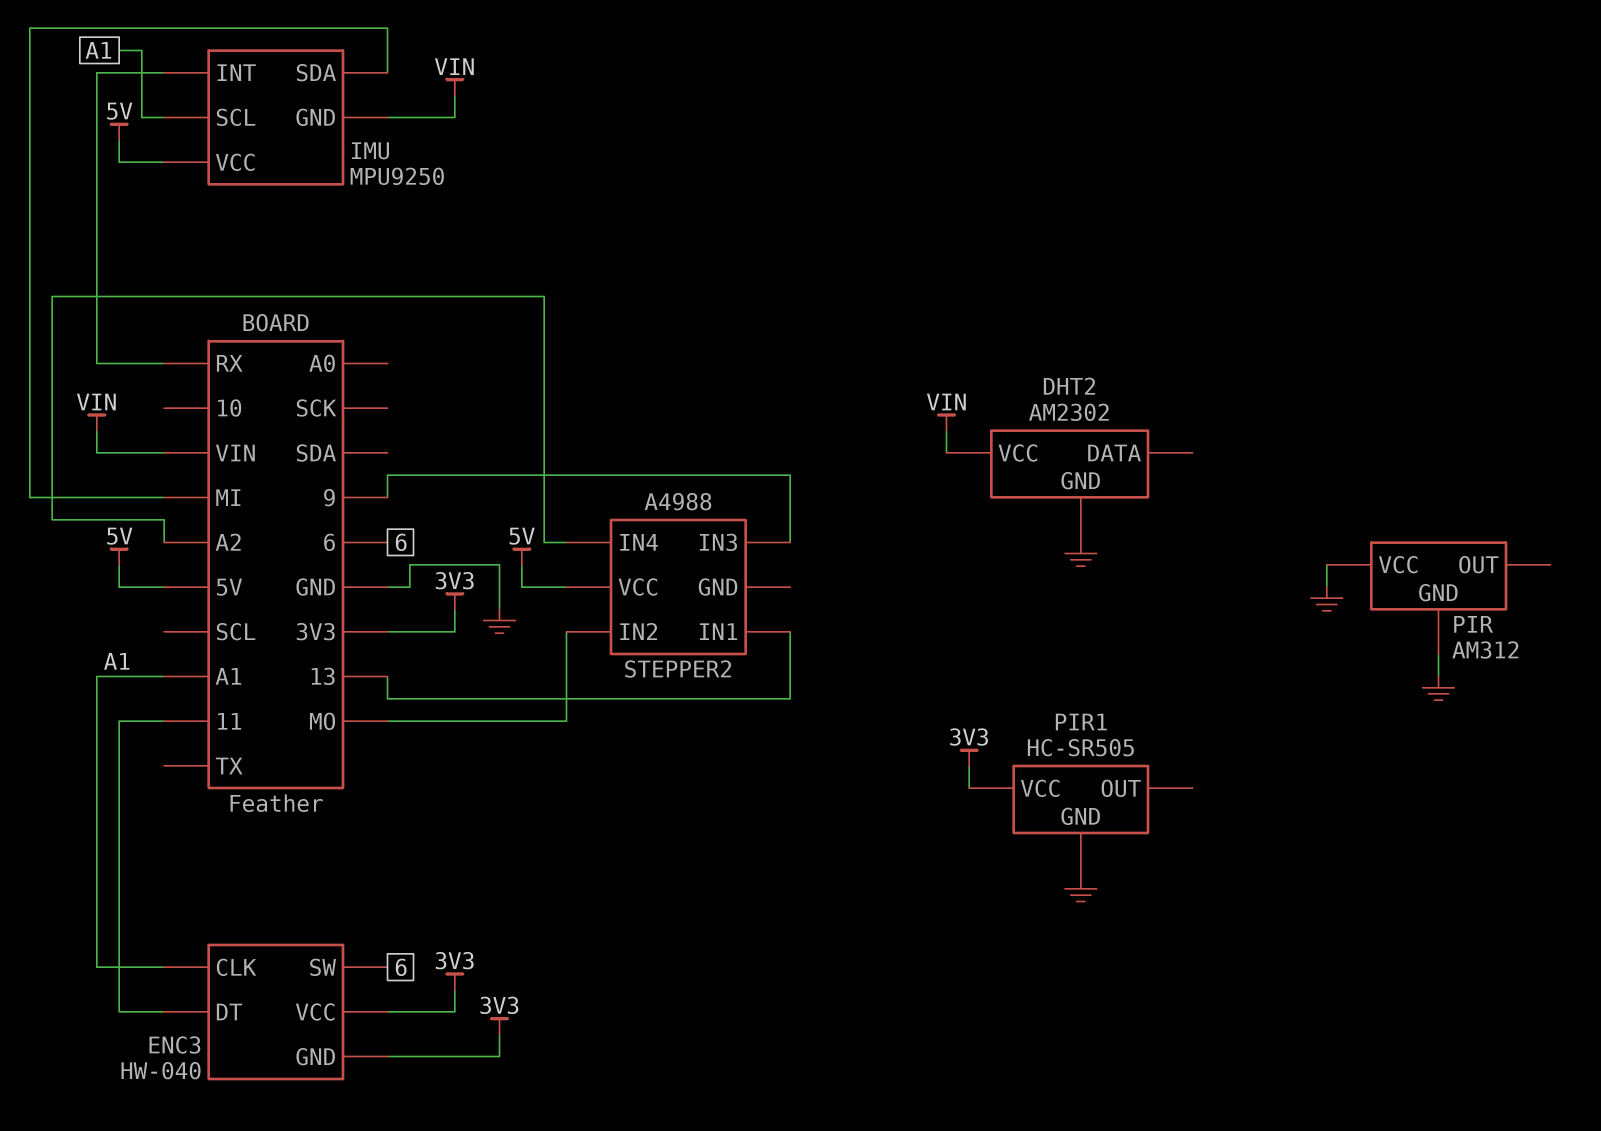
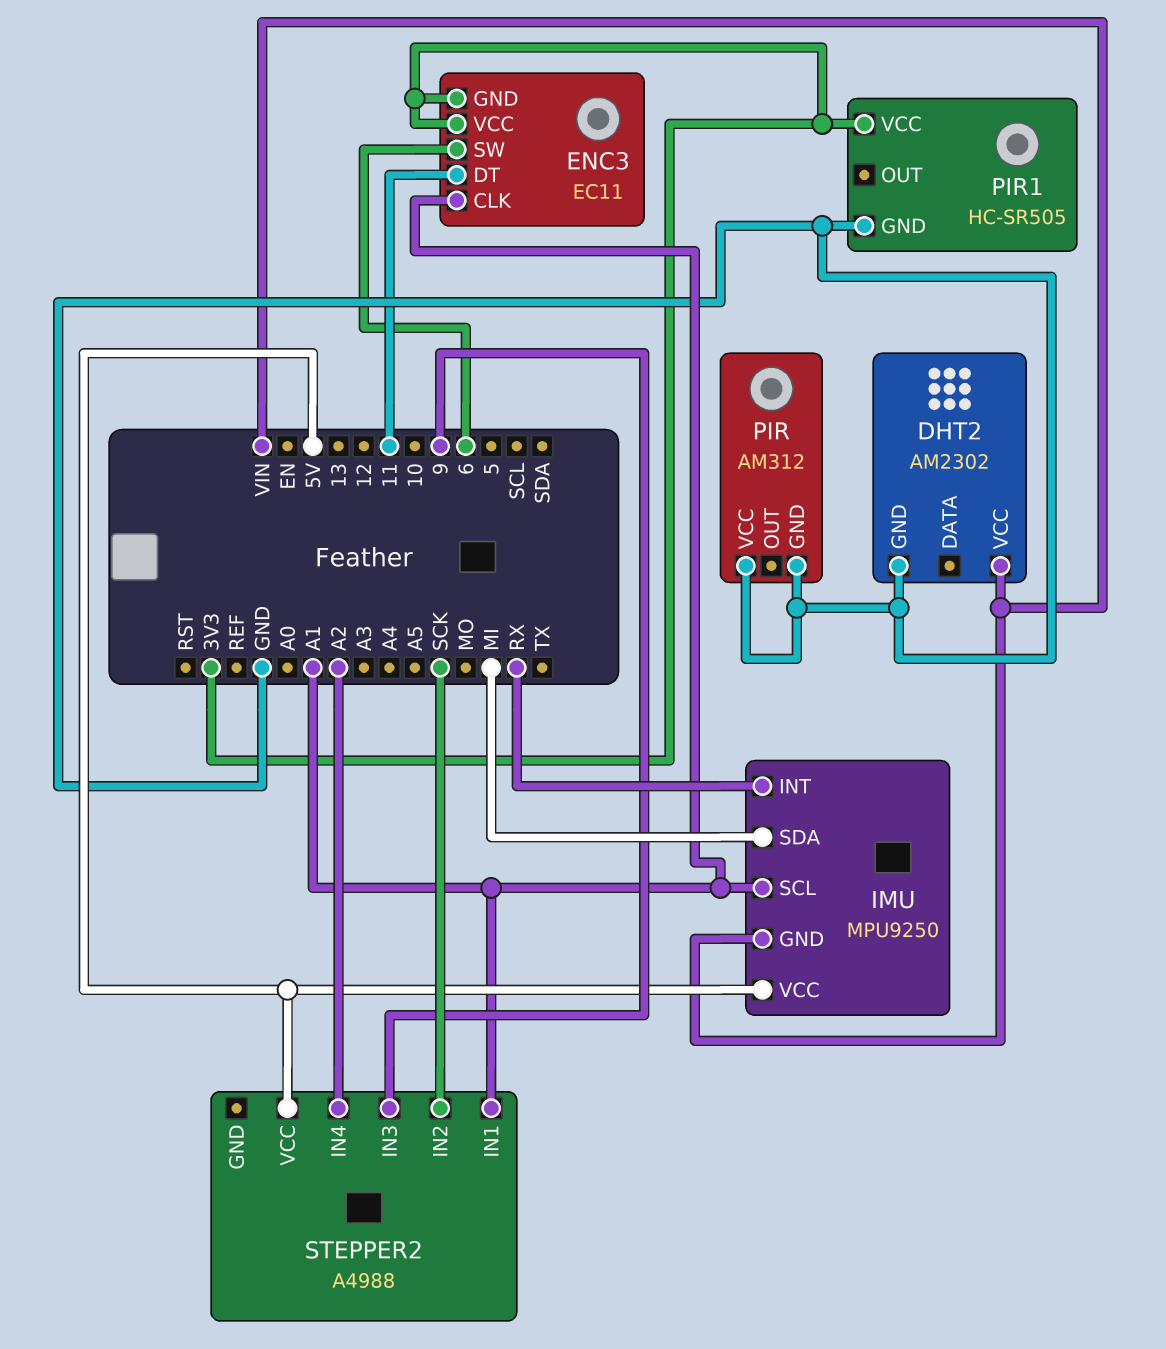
ENC3: HW-040 -> EC11
STEPPER2 pin IN1: 13 -> A1
STEPPER2 pin IN2: MO -> SCK

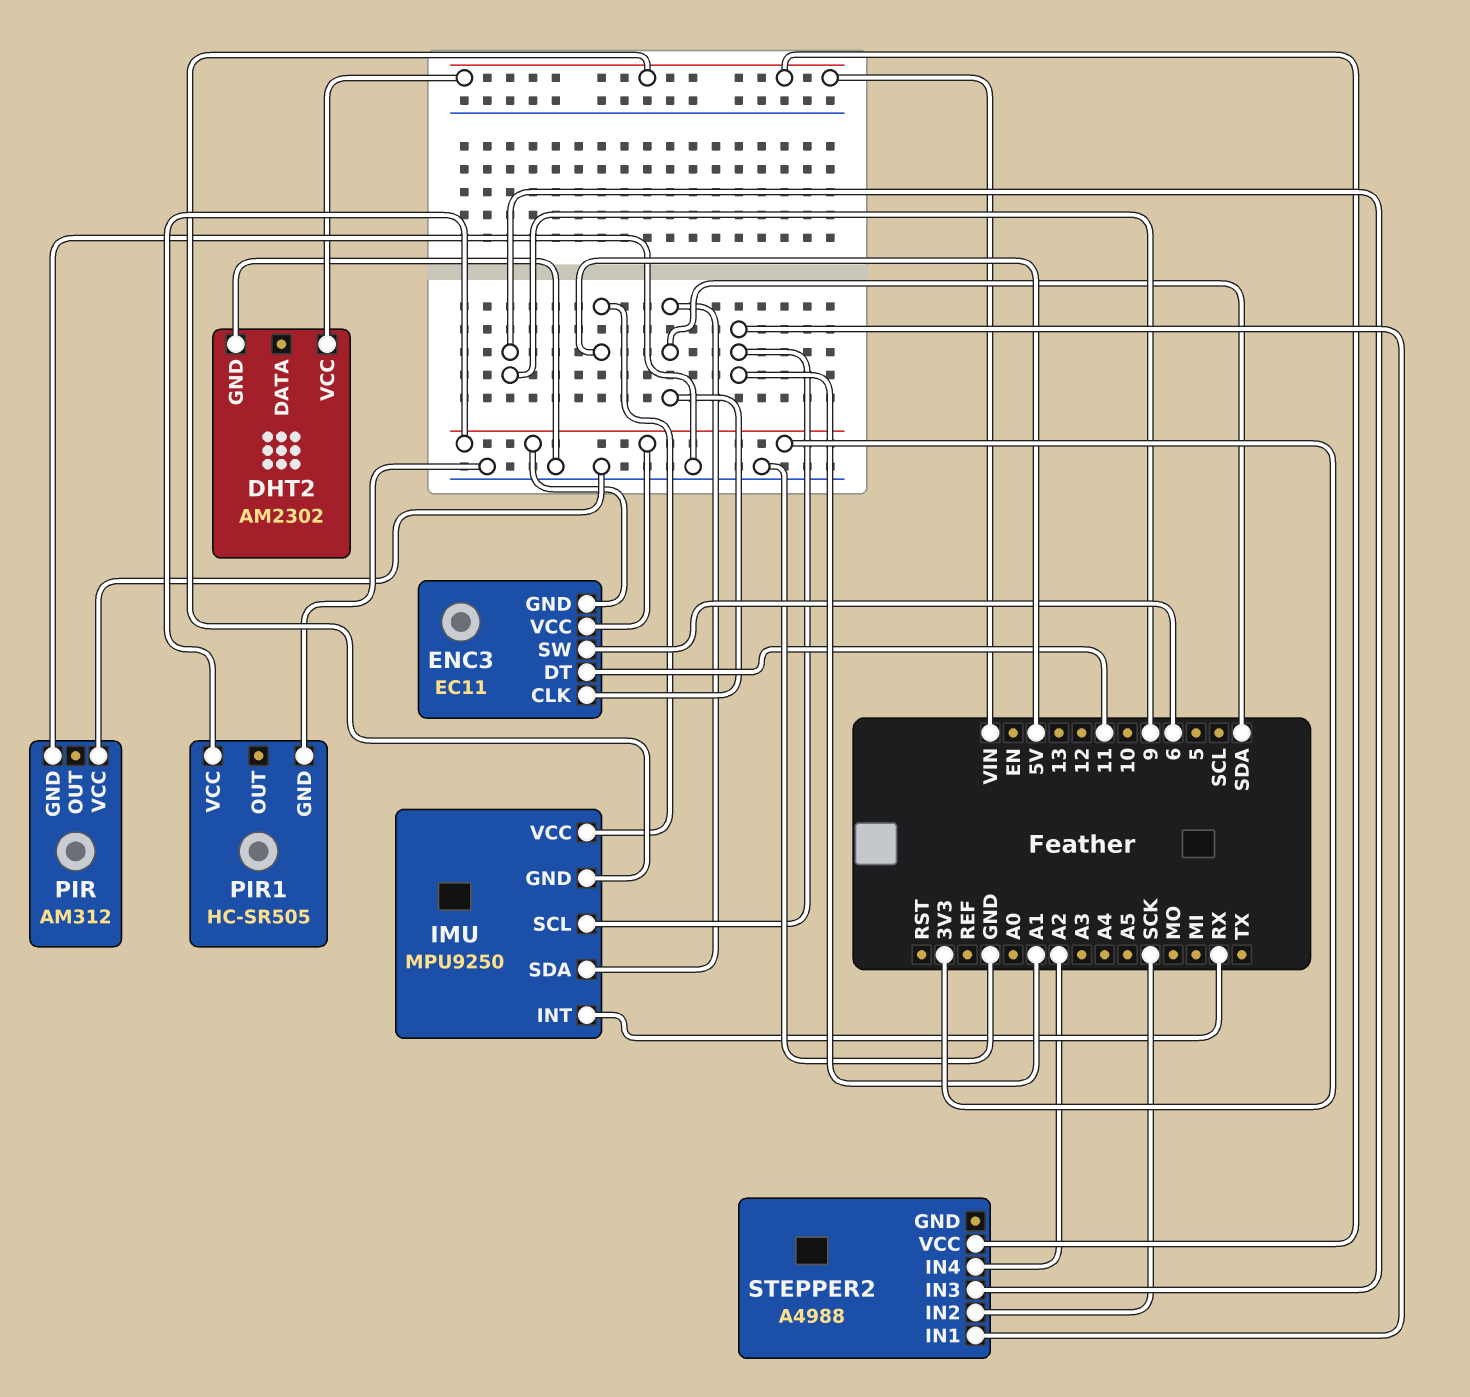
ENC3 pin CLK: A1 -> SDA
IMU pin SDA: MI -> SDA
STEPPER2 pin VCC: 5V -> VIN

